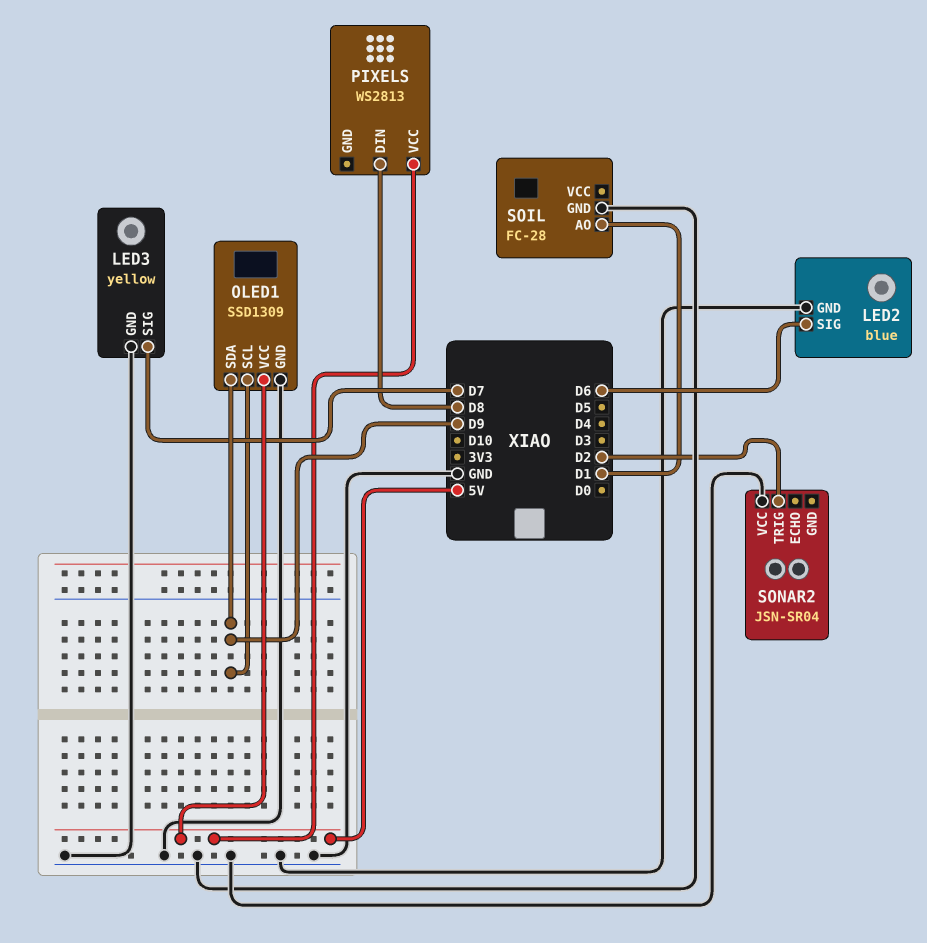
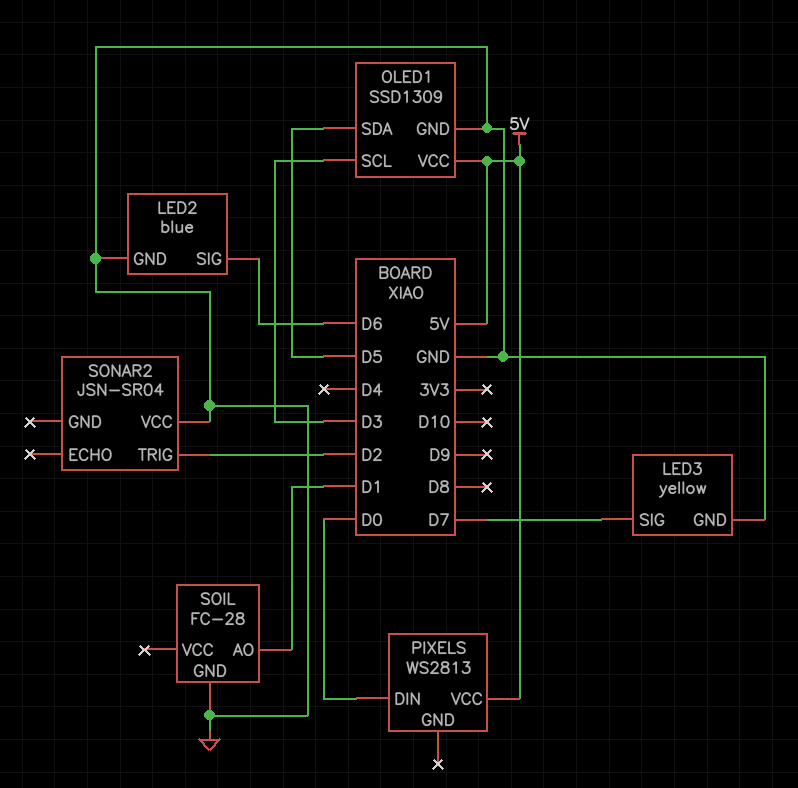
OLED1 pin SCL: D9 -> D3
OLED1 pin SDA: D9 -> D5
PIXELS pin DIN: D8 -> D0

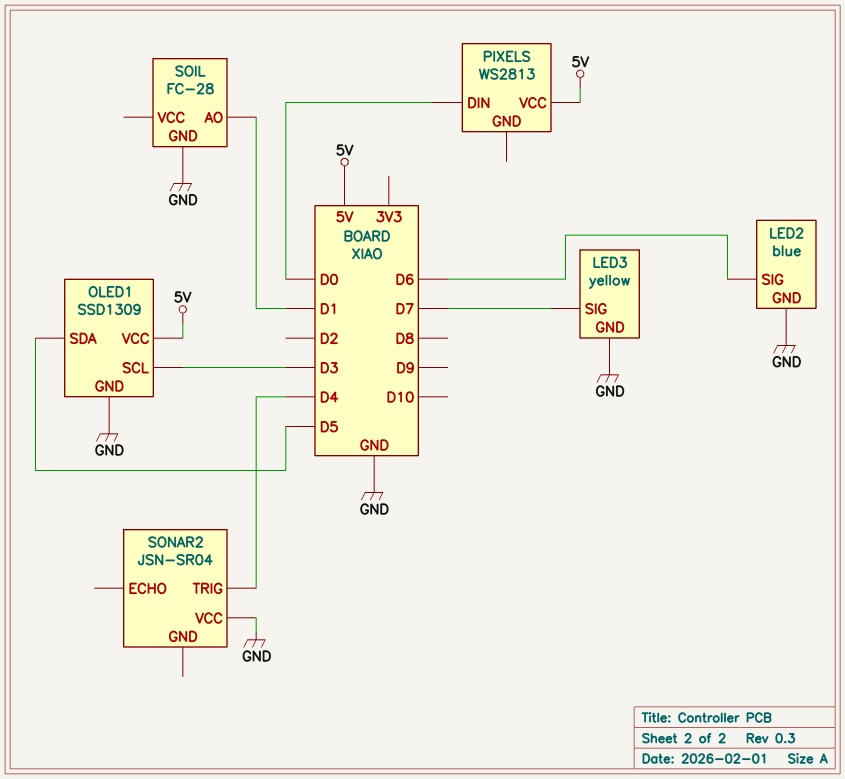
SONAR2 pin TRIG: D2 -> D4

